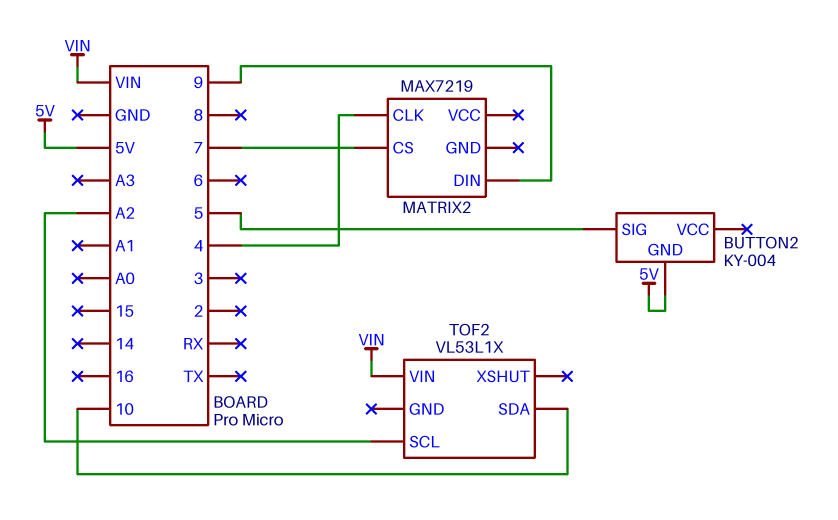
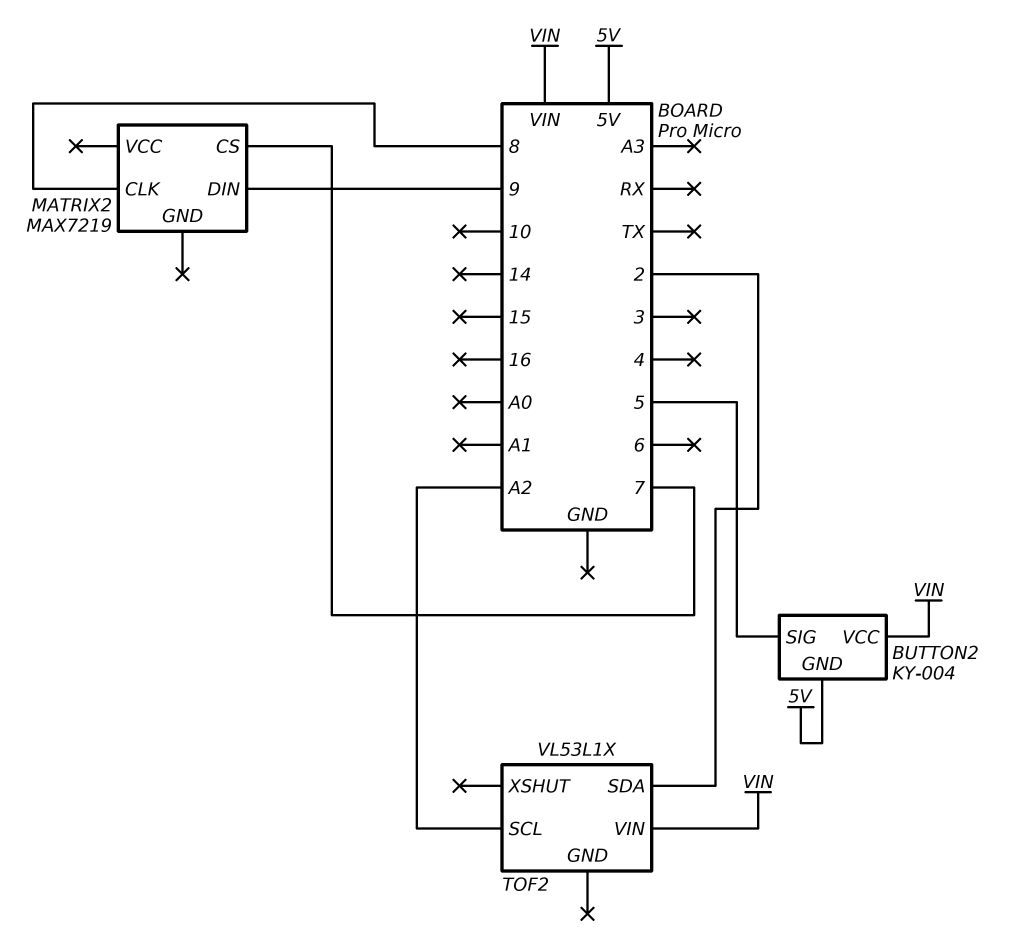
BUTTON2 pin VCC: none -> VIN
MATRIX2 pin CLK: 4 -> 8
TOF2 pin SDA: 10 -> 2

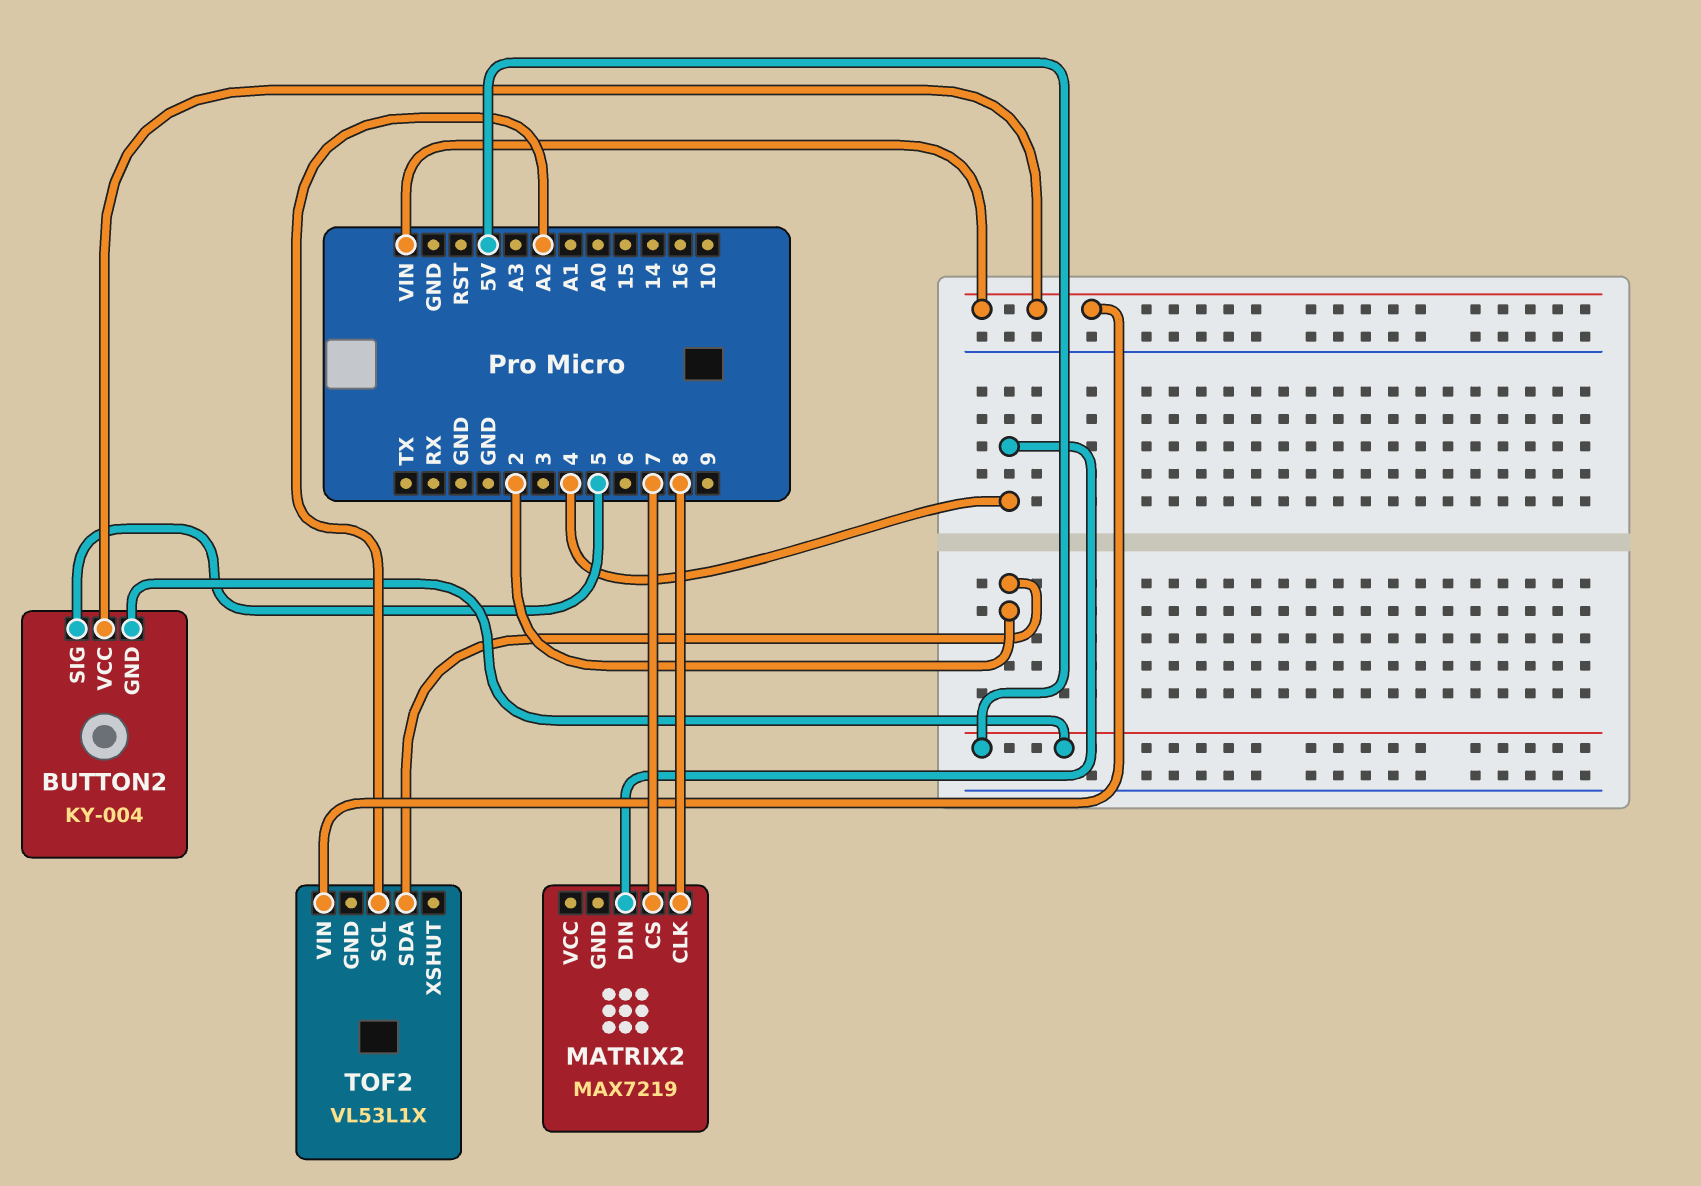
MATRIX2 pin DIN: 9 -> 4

